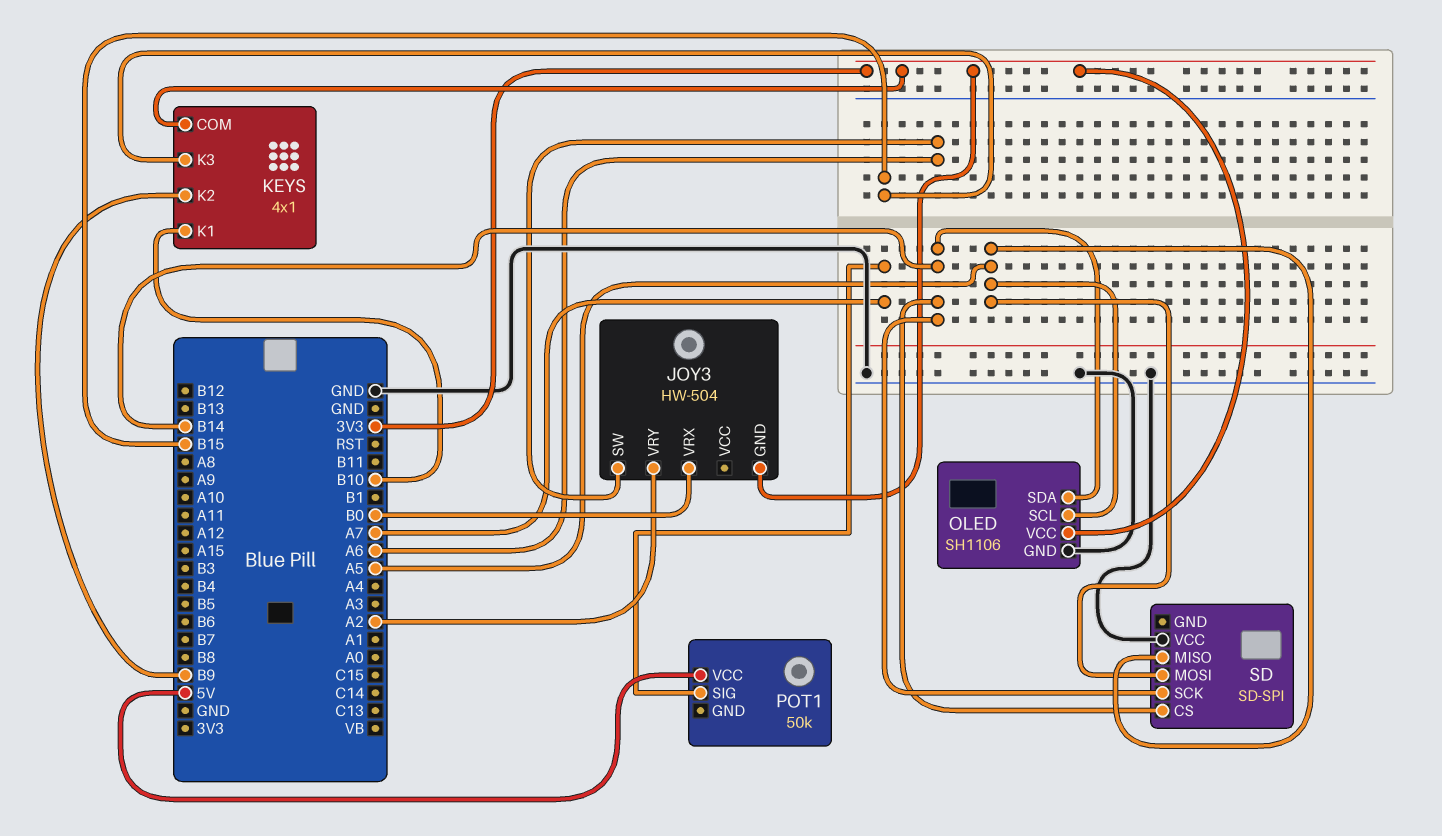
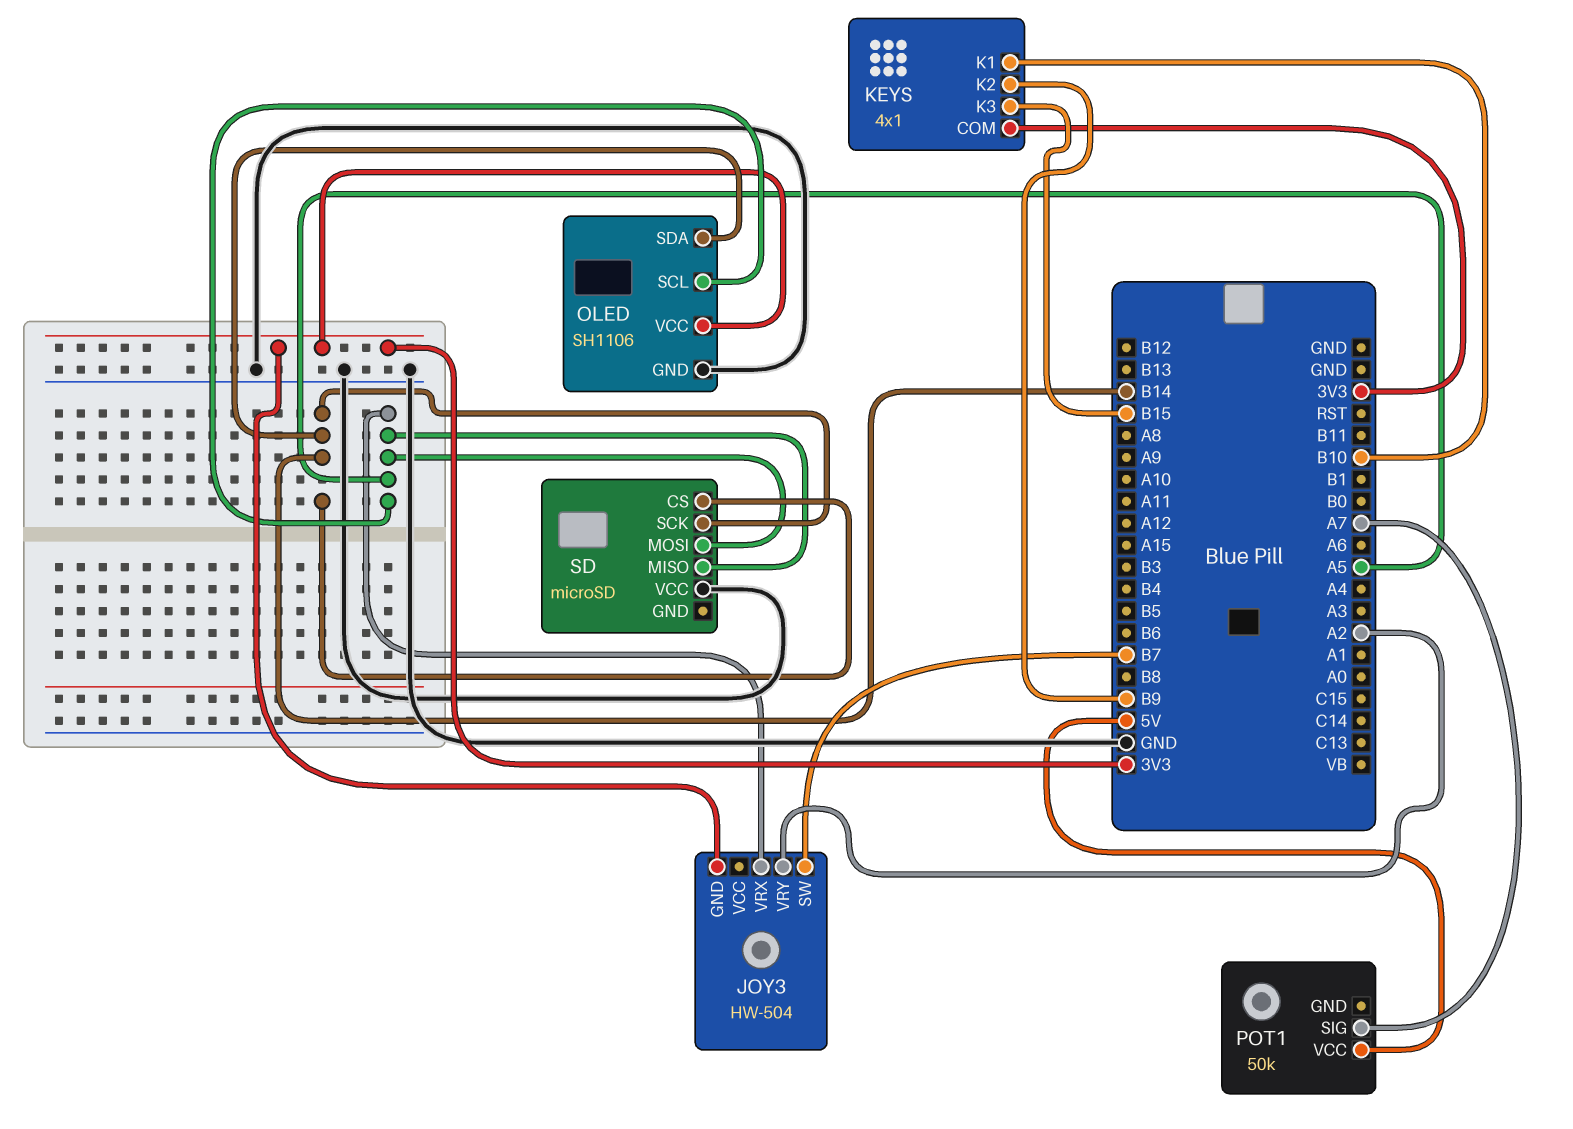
JOY3 pin SW: A6 -> B7
JOY3 pin VRX: B0 -> A5
SD: SD-SPI -> microSD

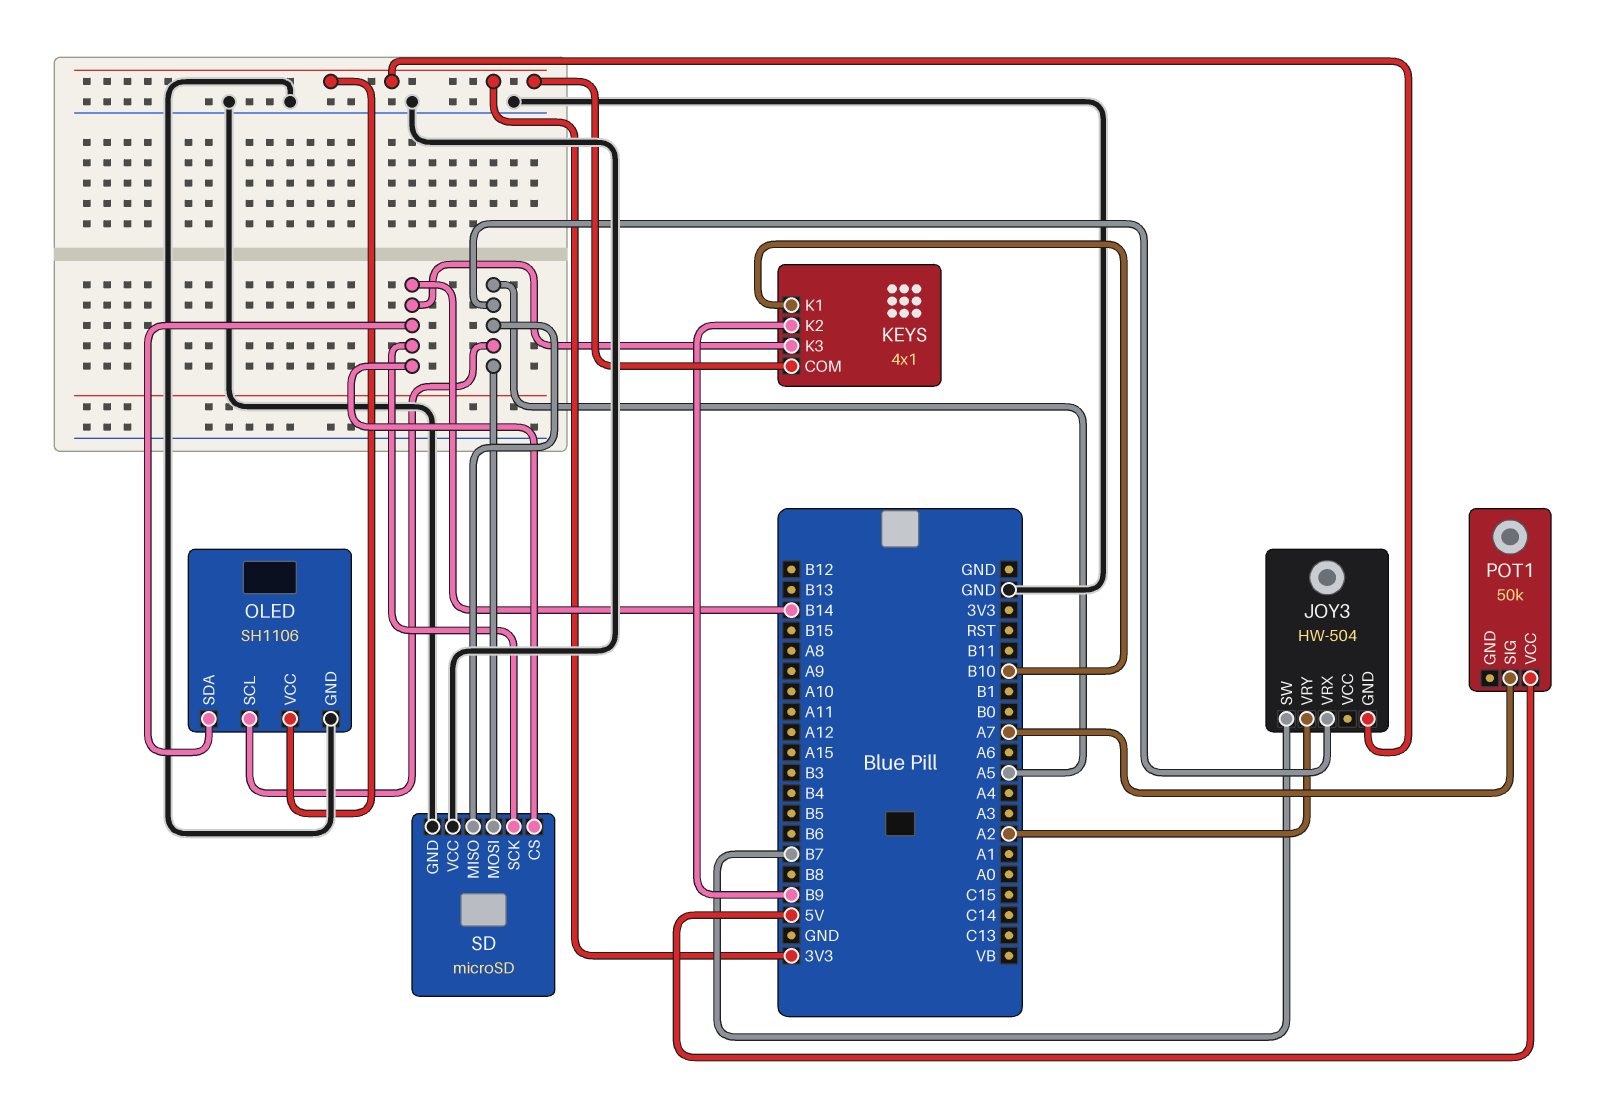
KEYS pin K3: B15 -> B14
SD pin GND: none -> GND

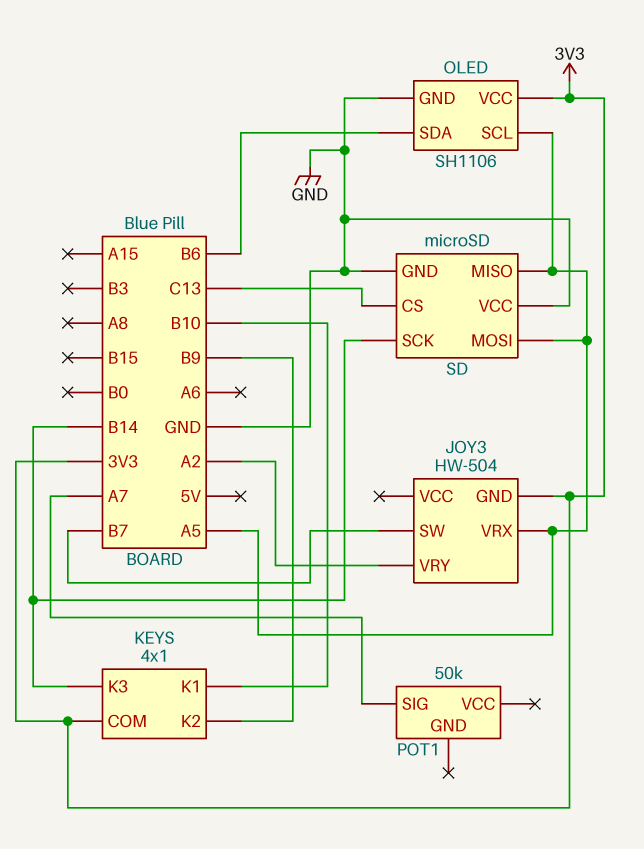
OLED pin SDA: B14 -> B6
POT1 pin VCC: 5V -> none
SD pin CS: B14 -> C13

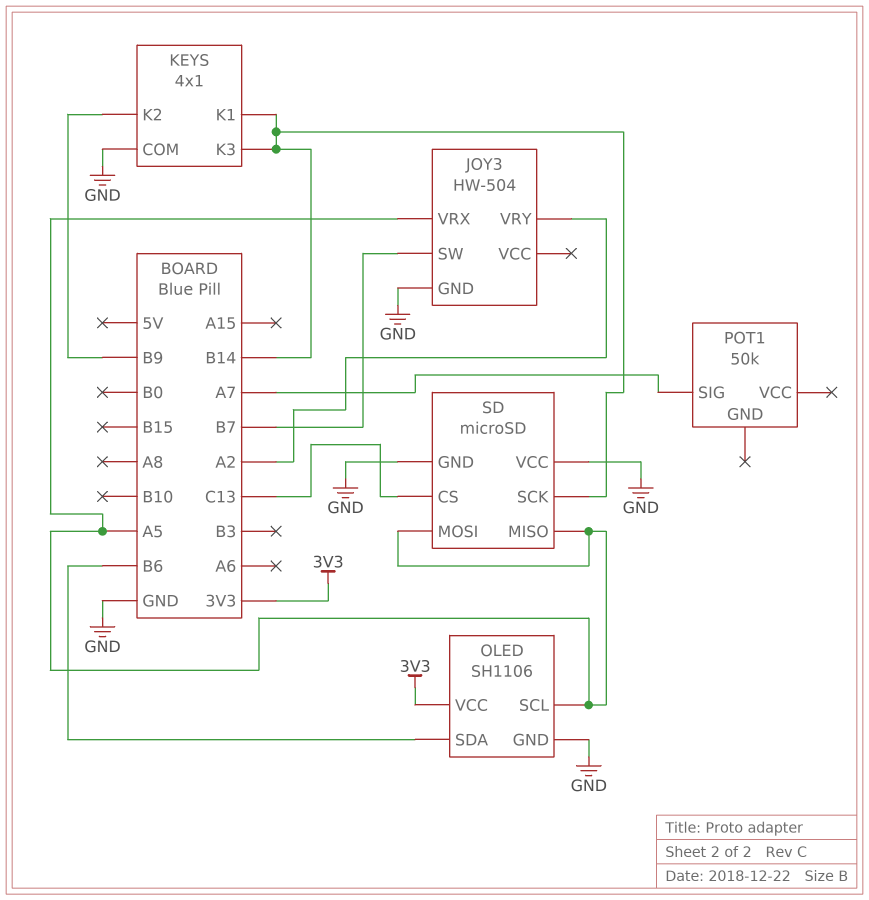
JOY3 pin GND: 3V3 -> GND
KEYS pin COM: 3V3 -> GND
KEYS pin K1: B10 -> B14

